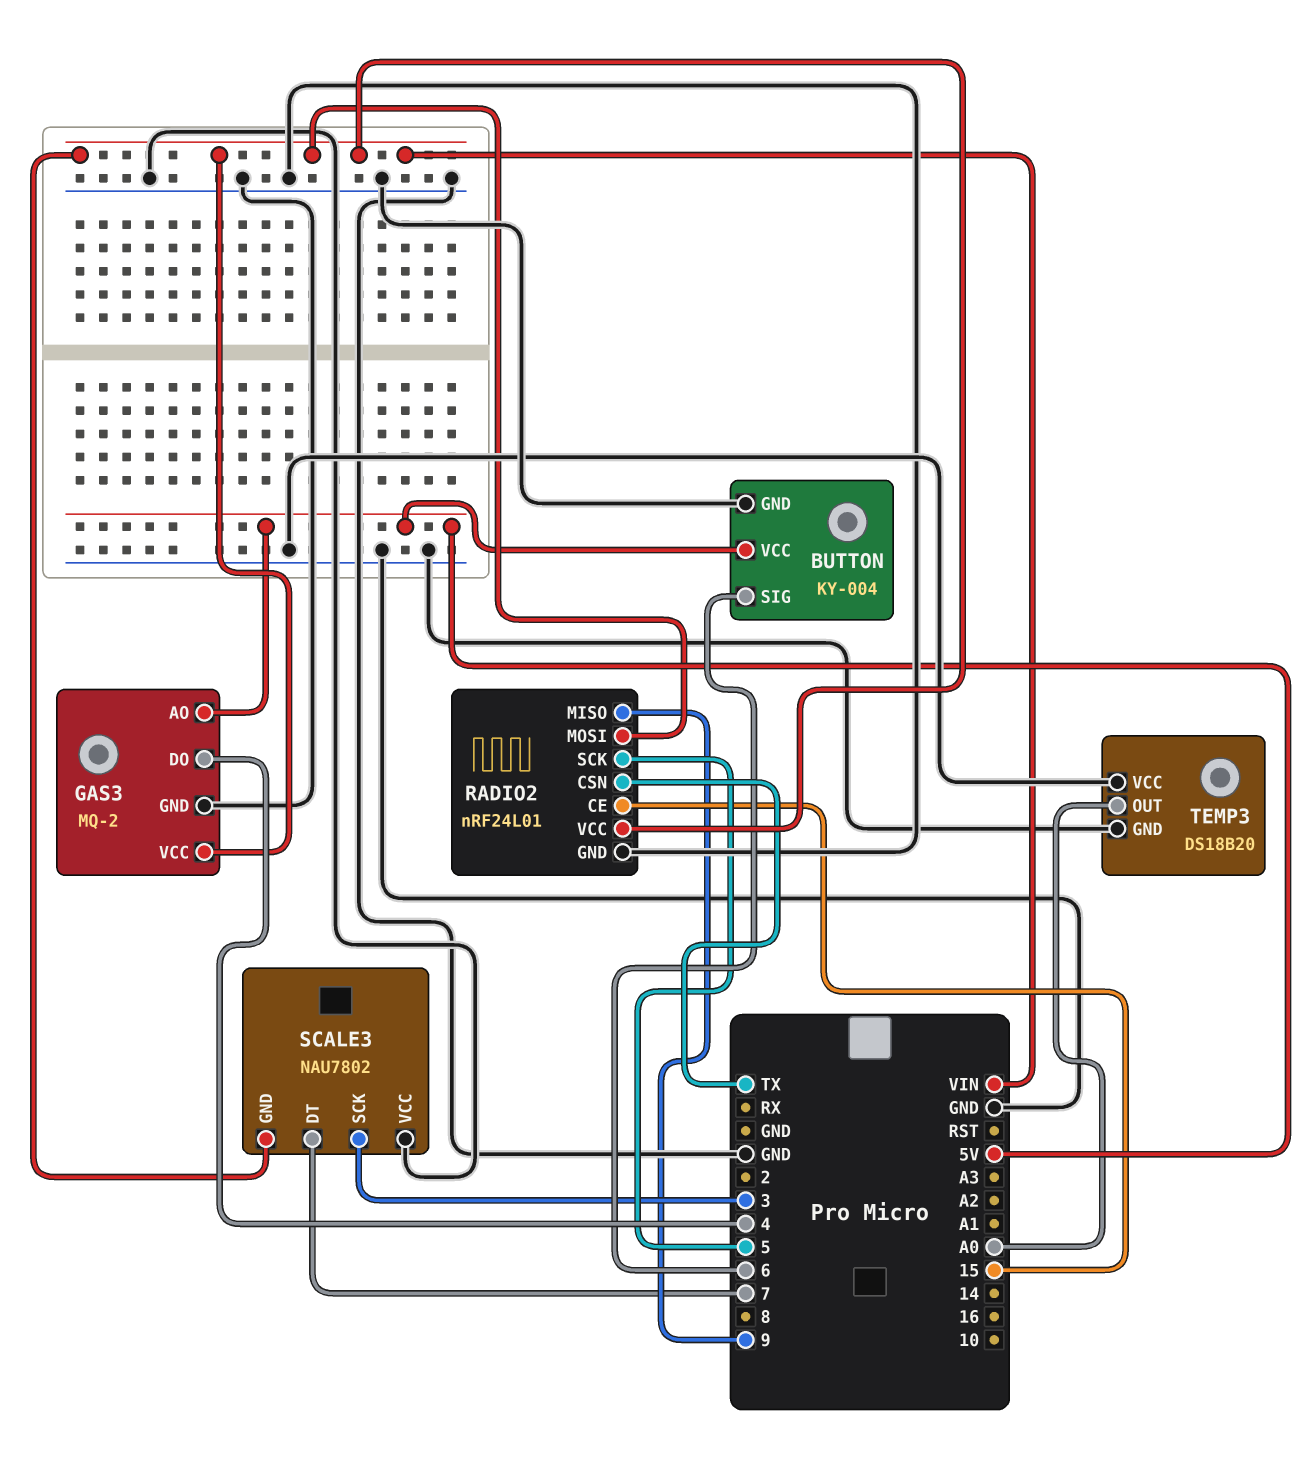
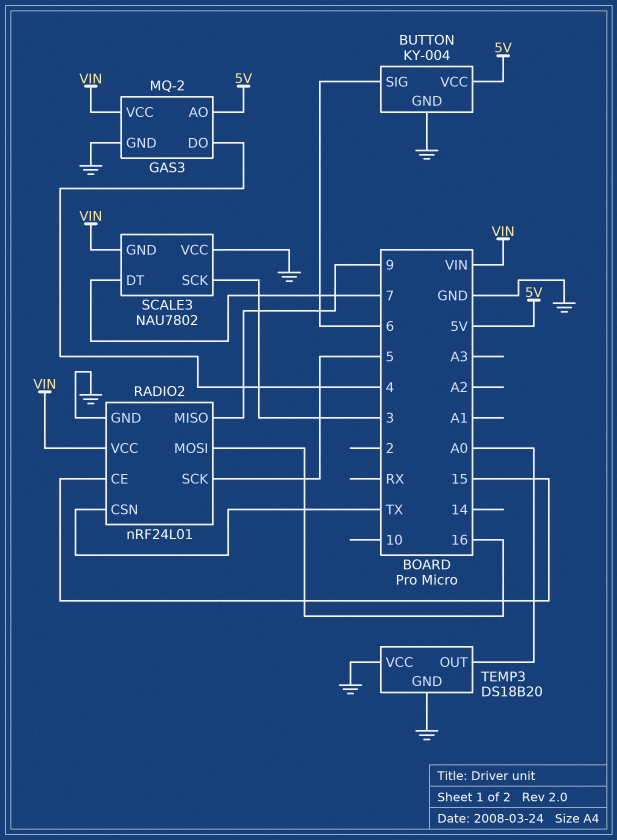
RADIO2 pin MOSI: VIN -> 16

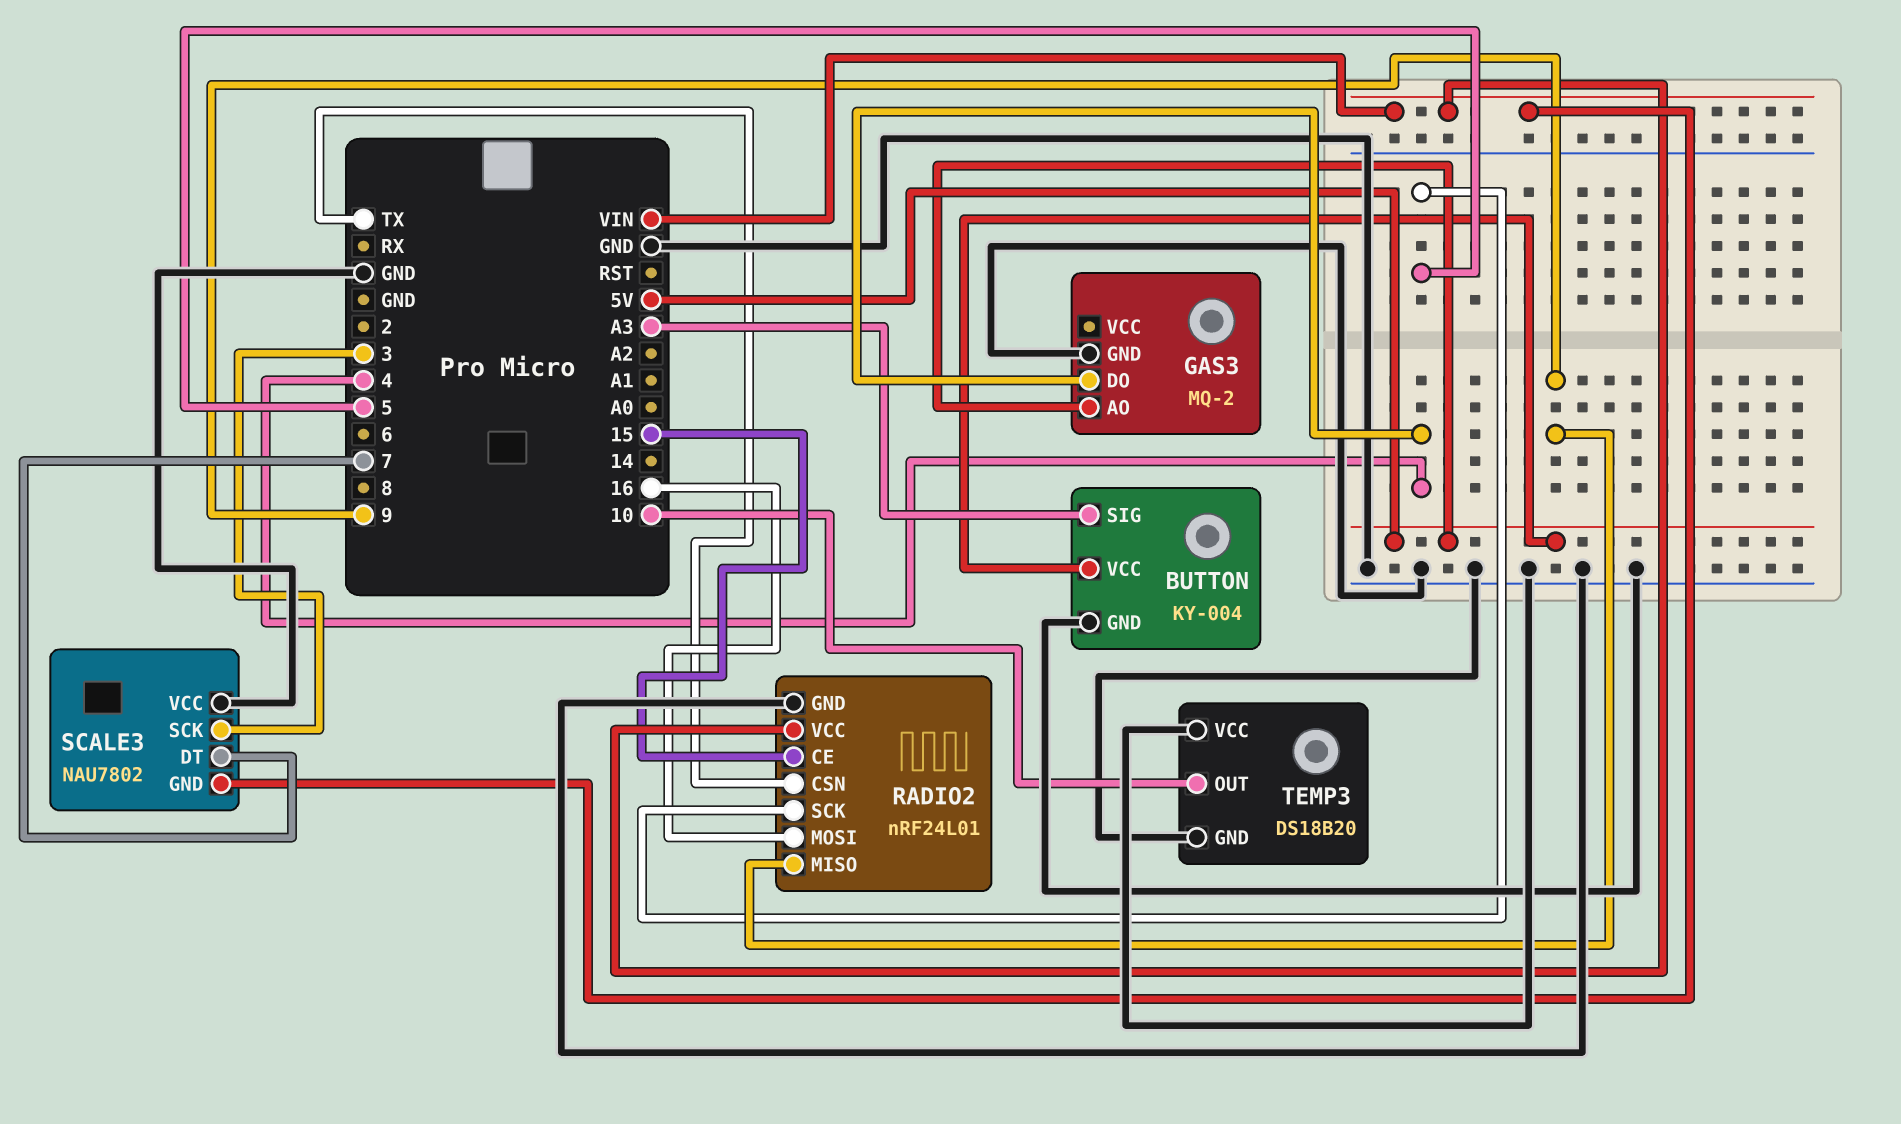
BUTTON pin SIG: 6 -> A3
GAS3 pin VCC: VIN -> none
TEMP3 pin OUT: A0 -> 10

